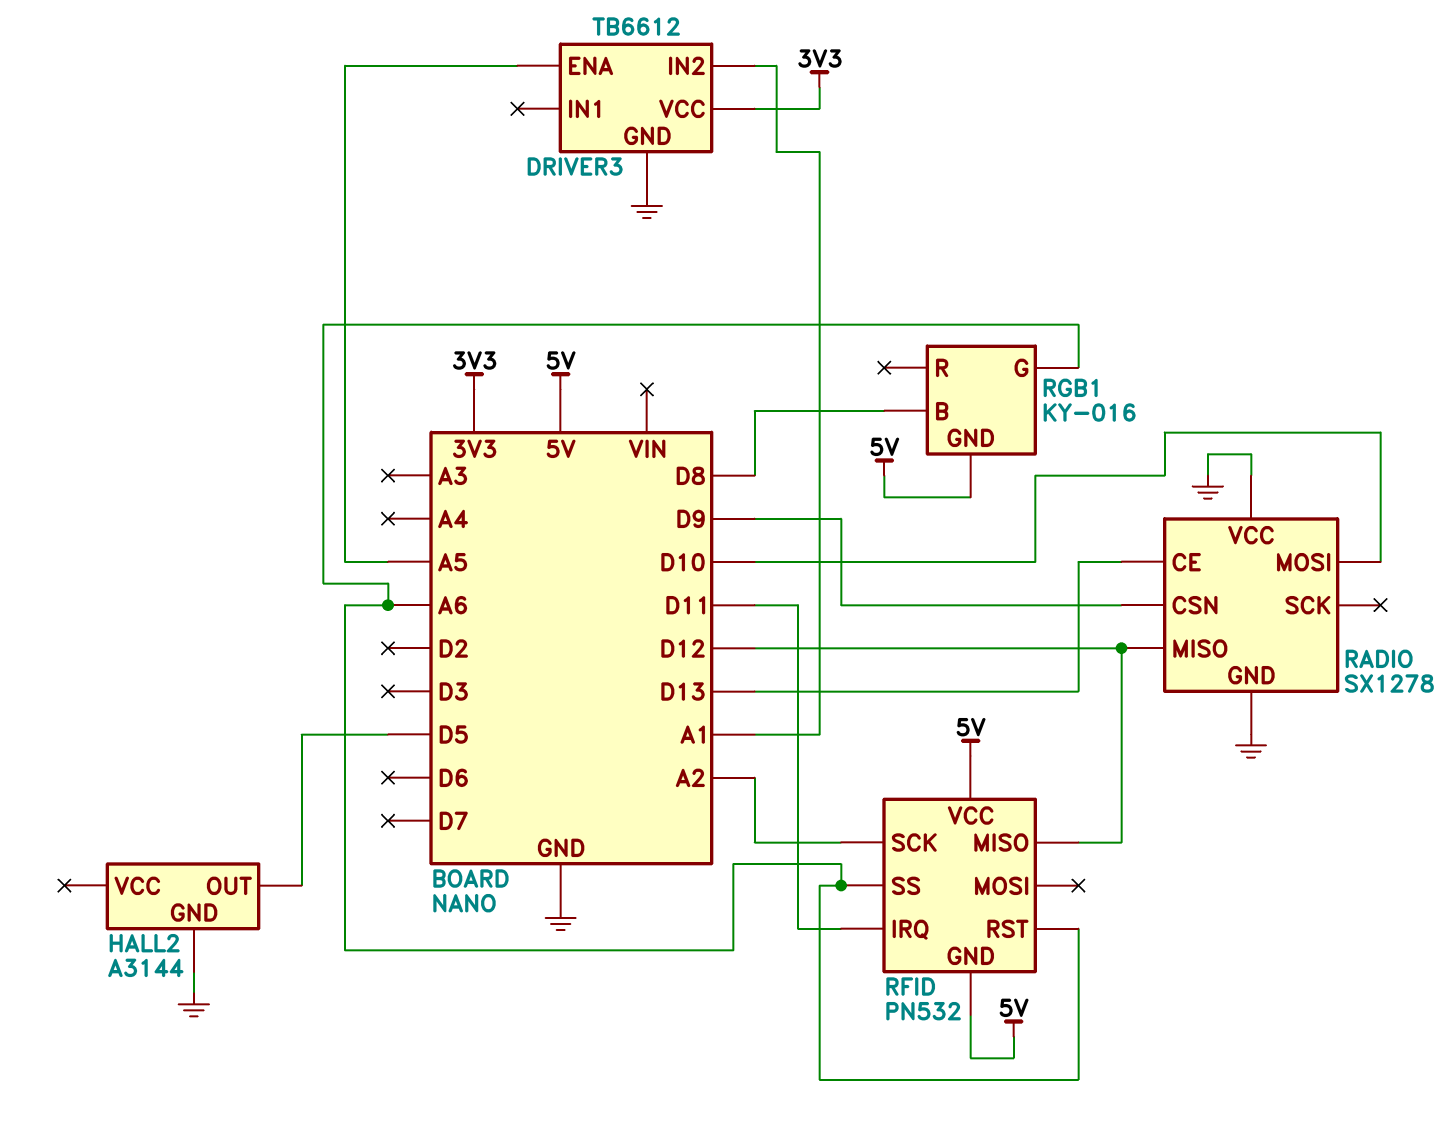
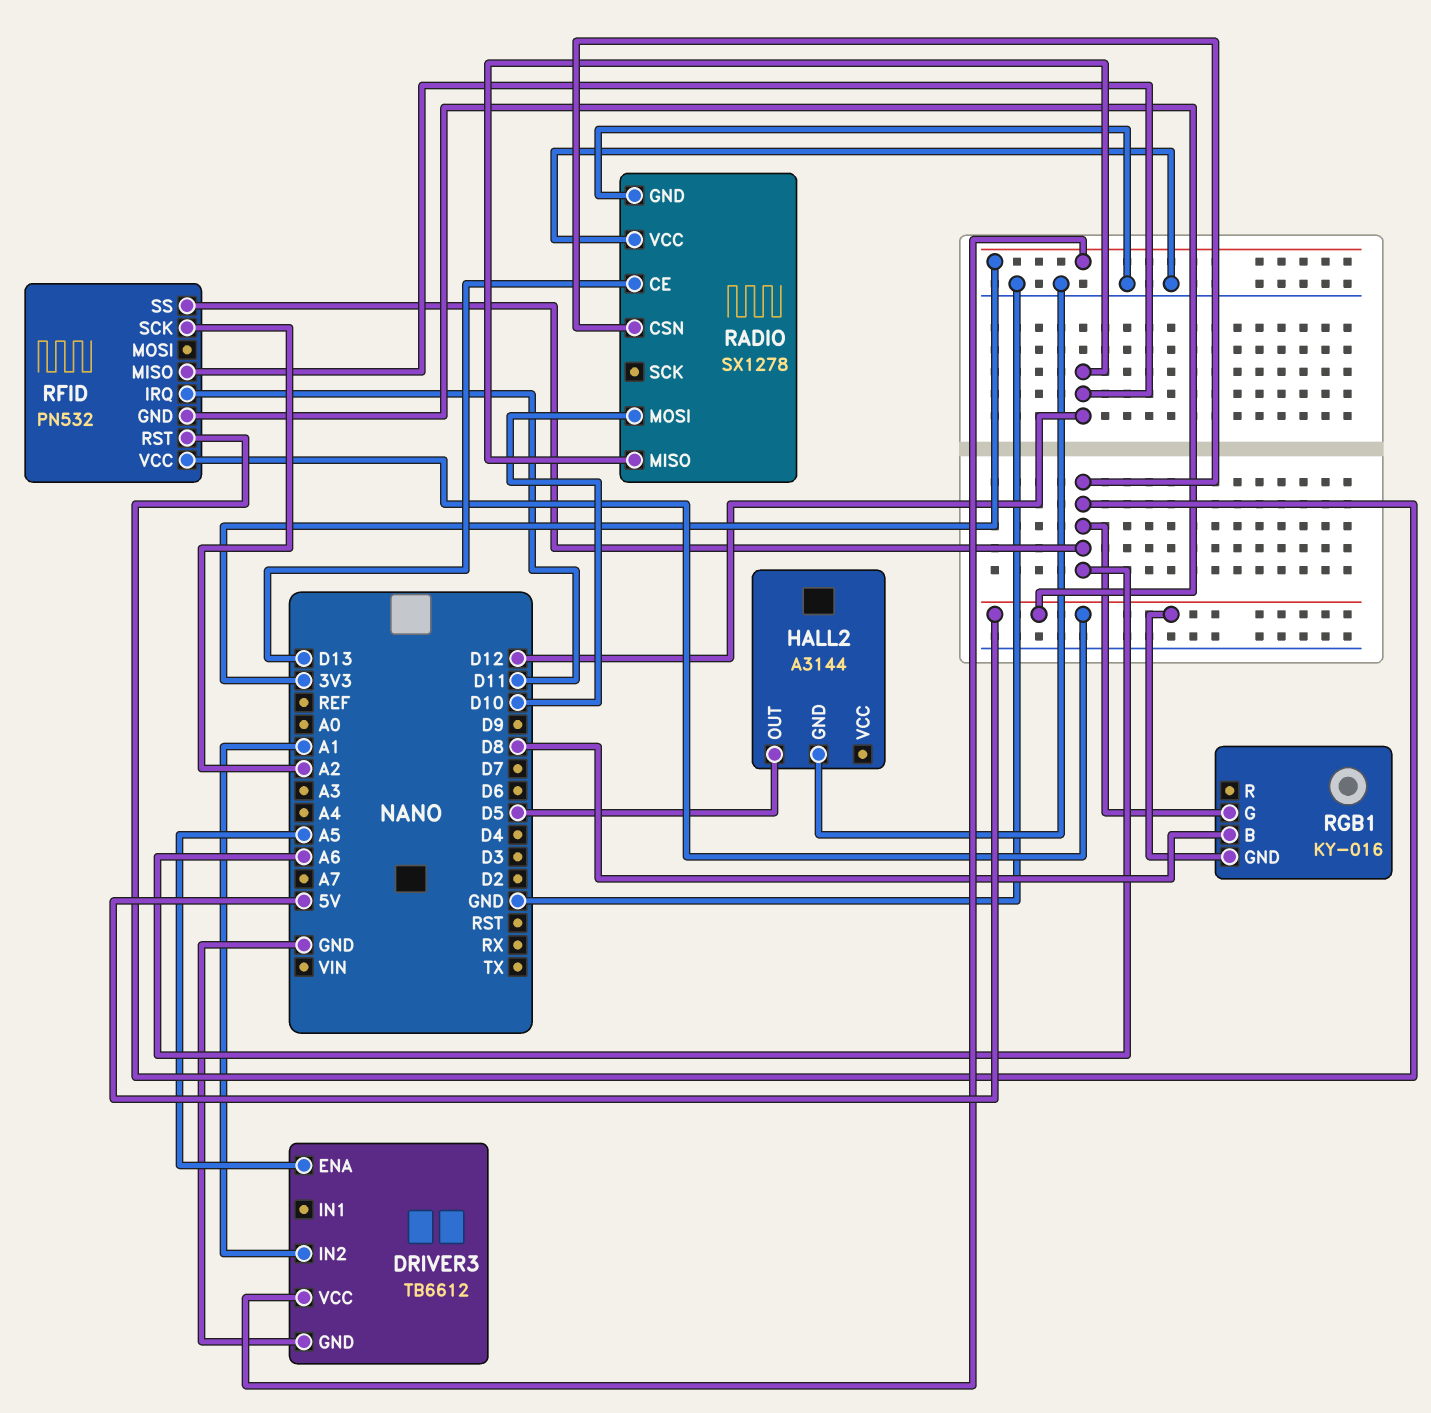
RADIO pin CSN: D9 -> A6

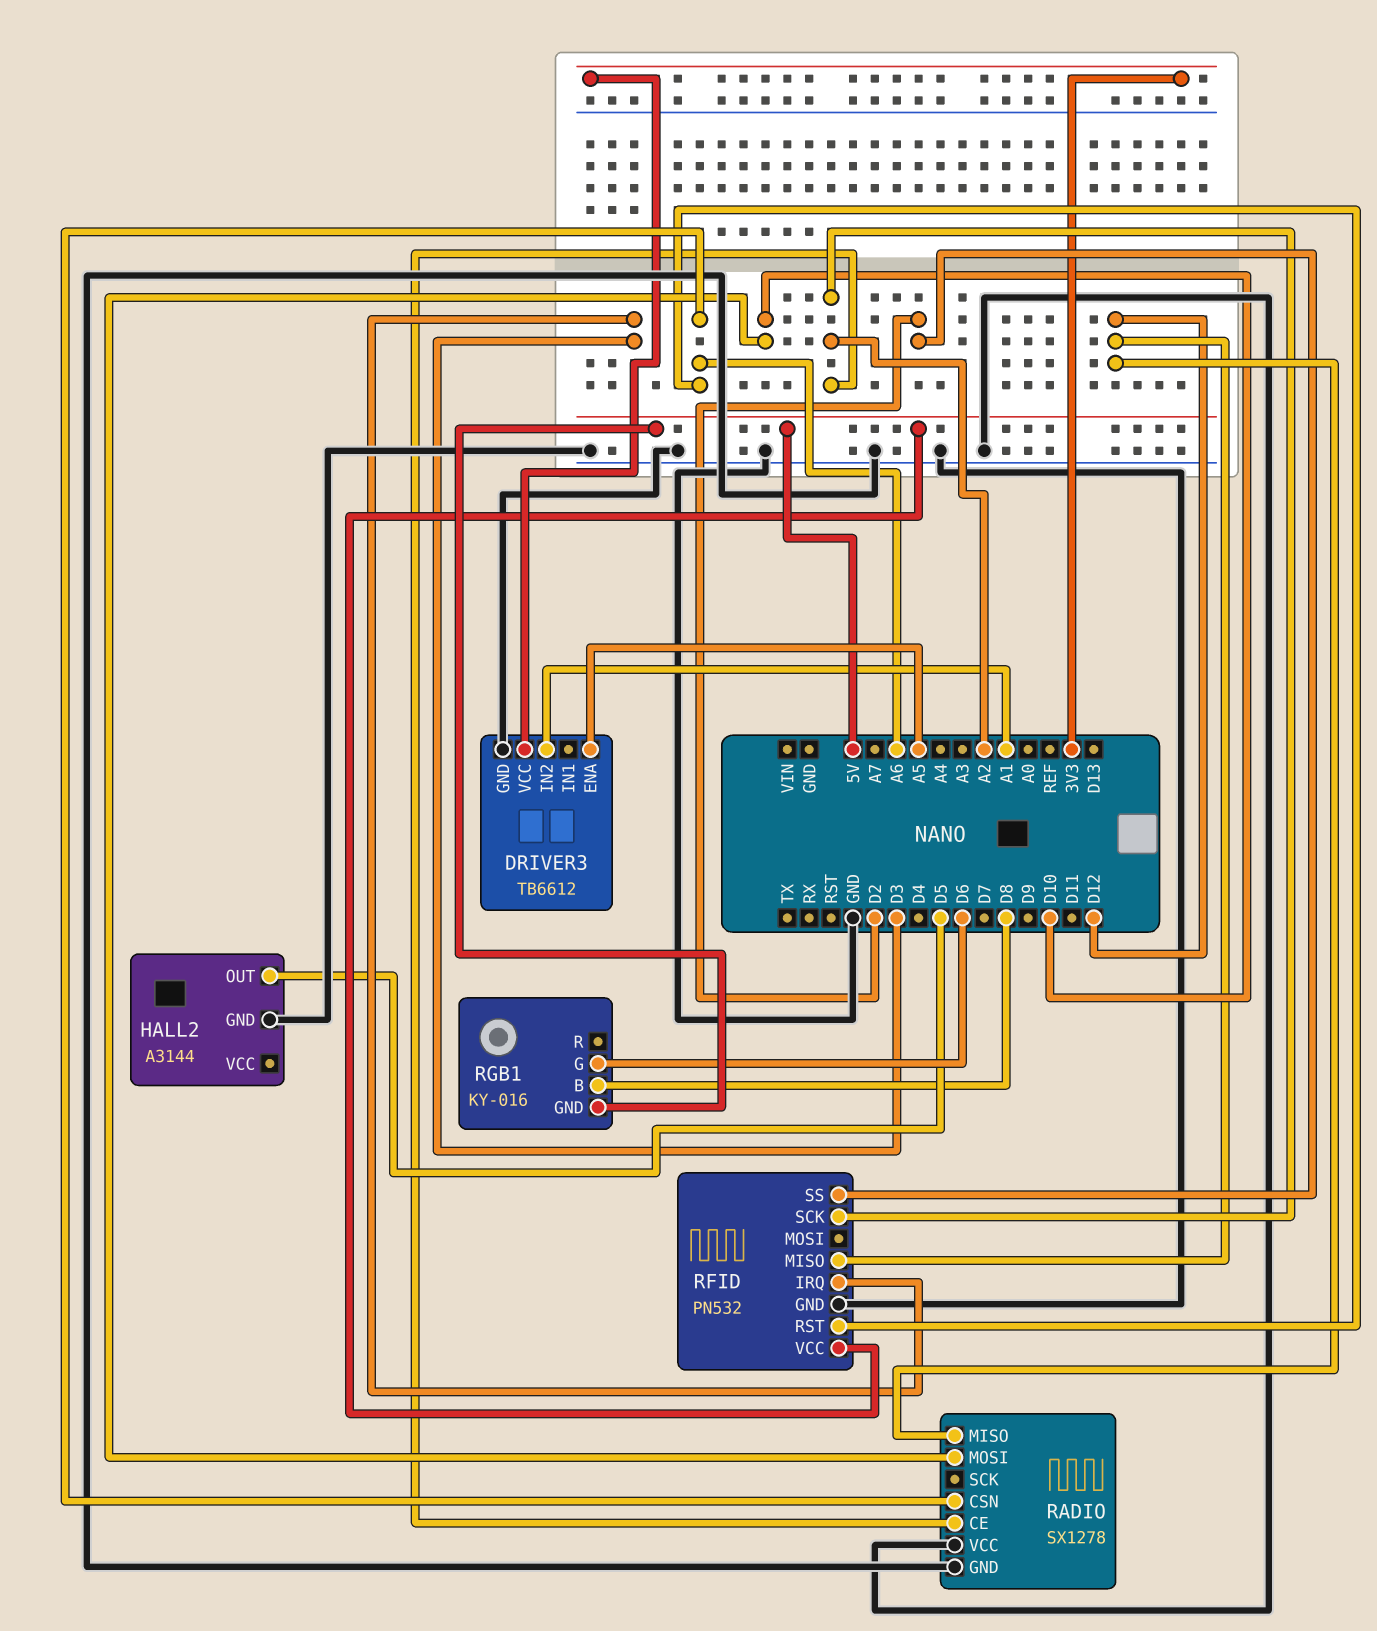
RADIO pin CE: D13 -> A2
RFID pin GND: 5V -> GND
RFID pin IRQ: D11 -> D3
RFID pin SS: A6 -> D2
RGB1 pin G: A6 -> D6

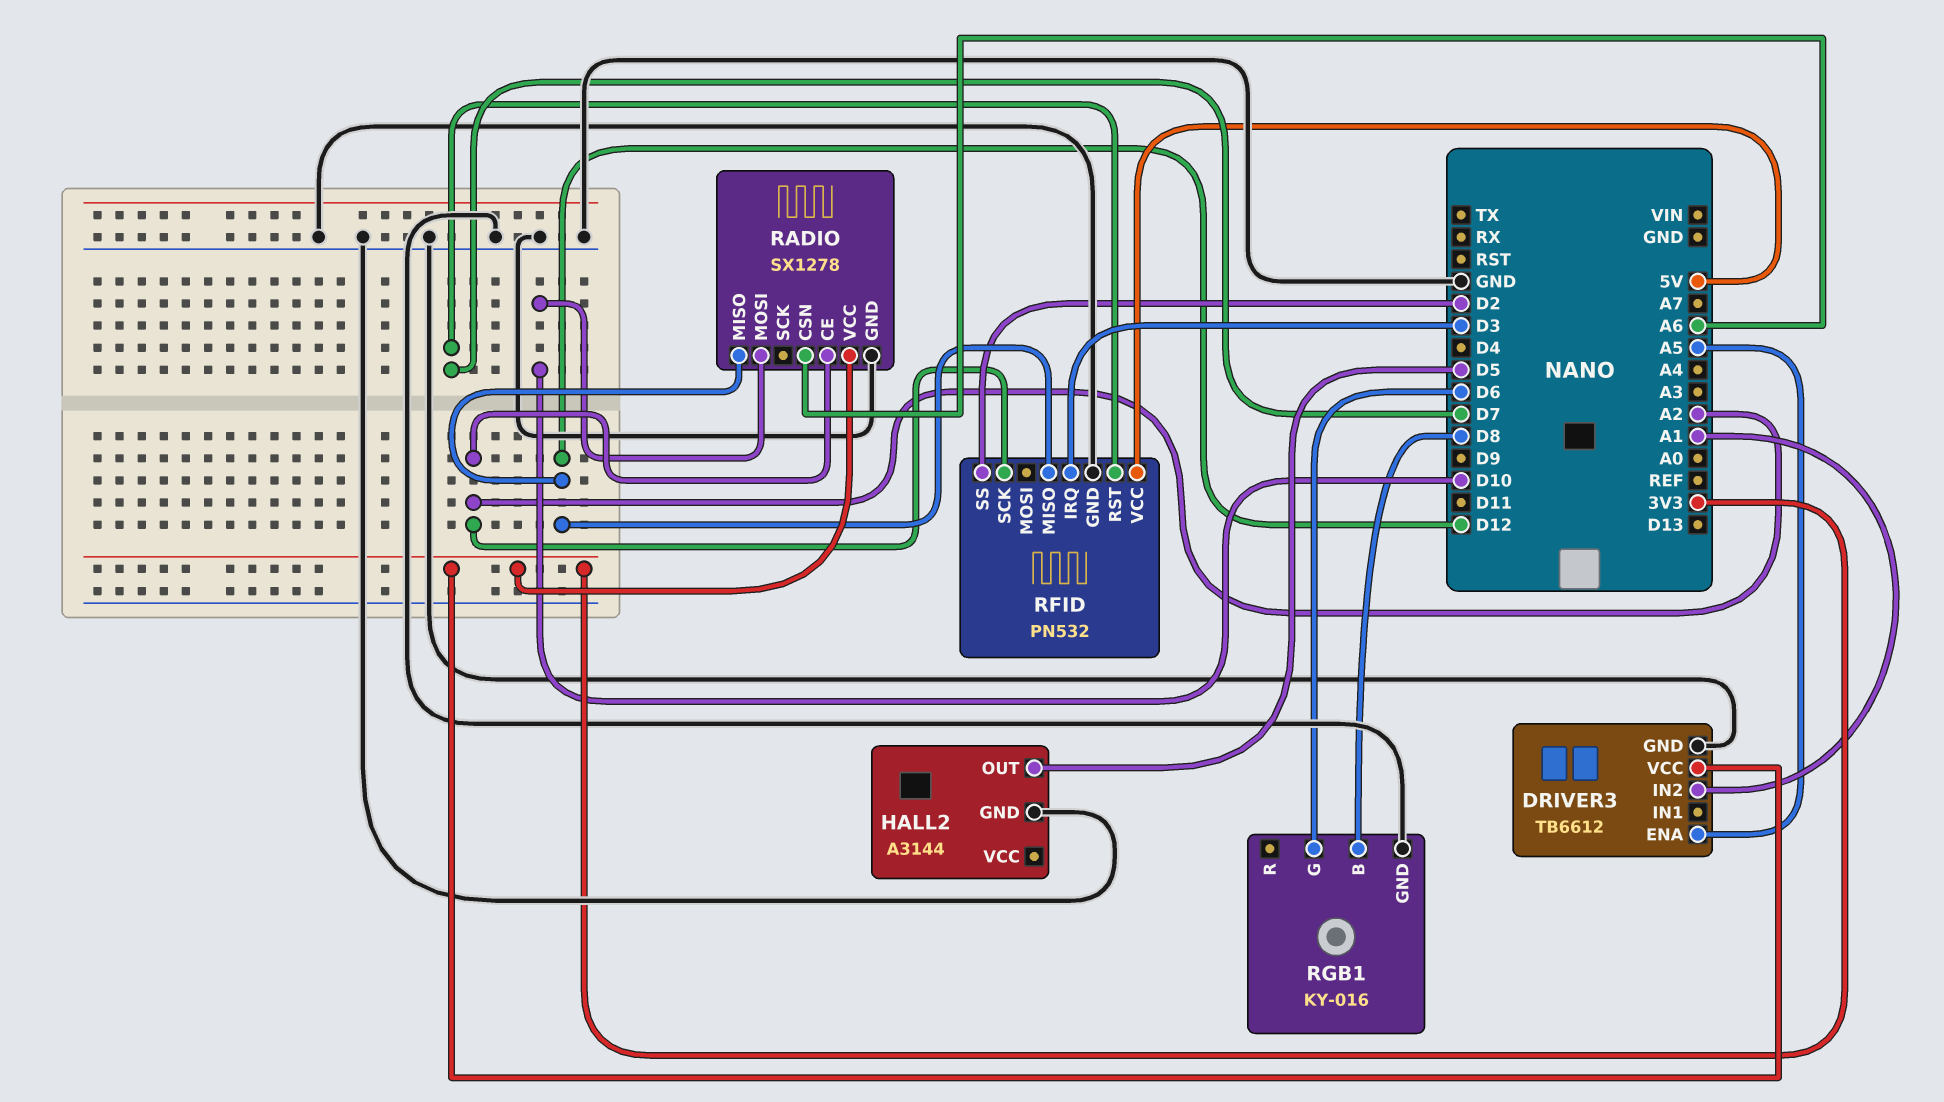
RADIO pin VCC: GND -> 3V3
RFID pin RST: A6 -> D7
RGB1 pin GND: 5V -> GND

